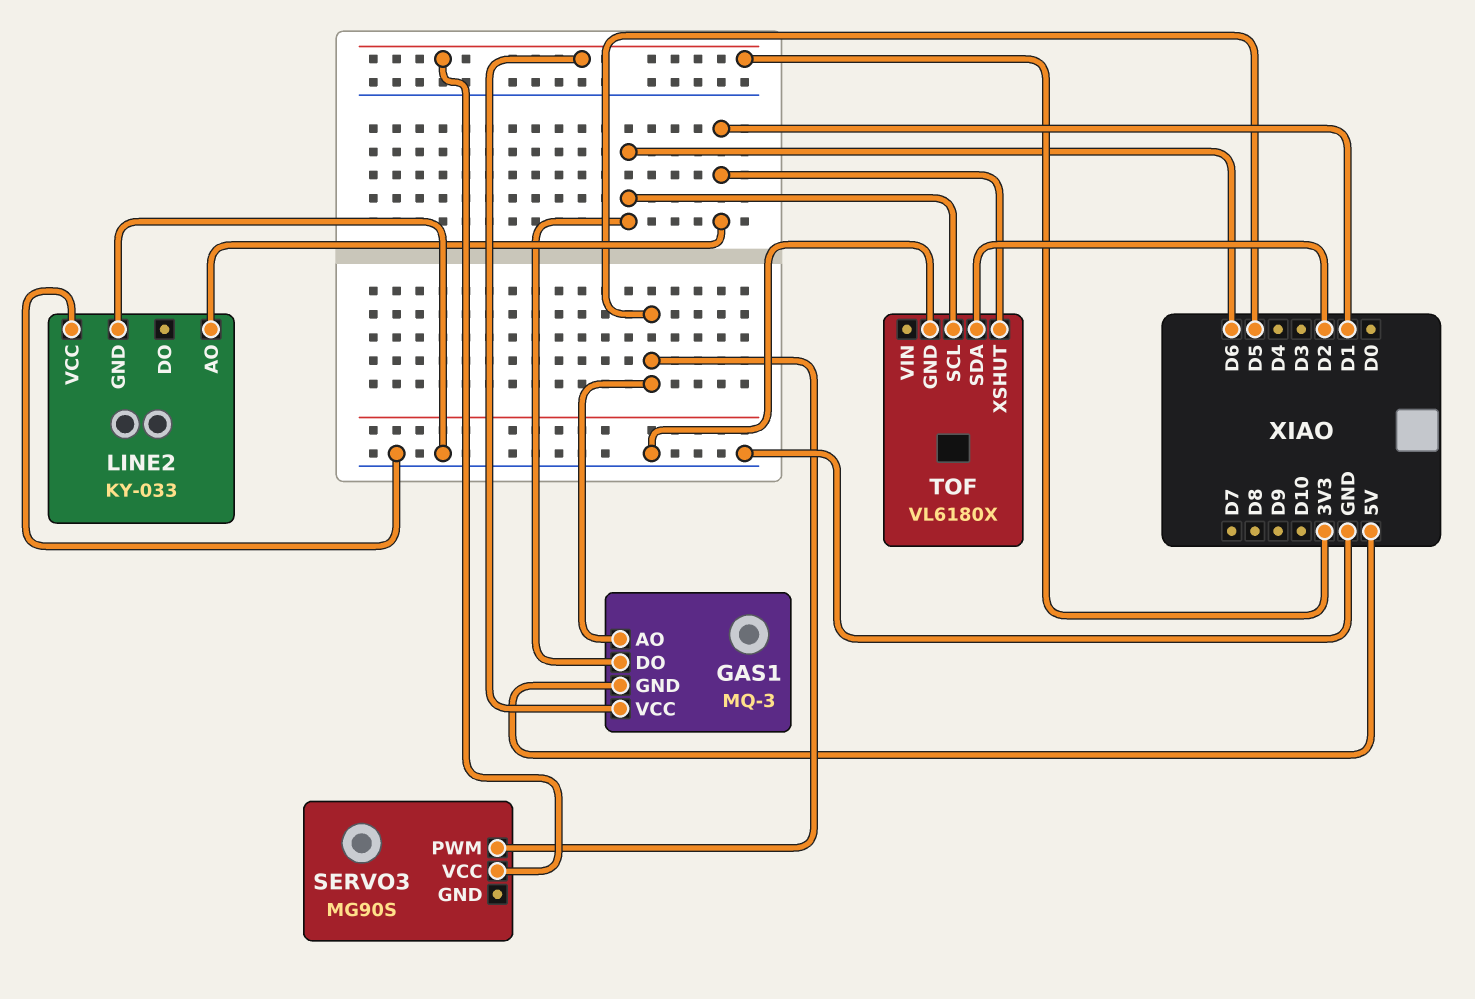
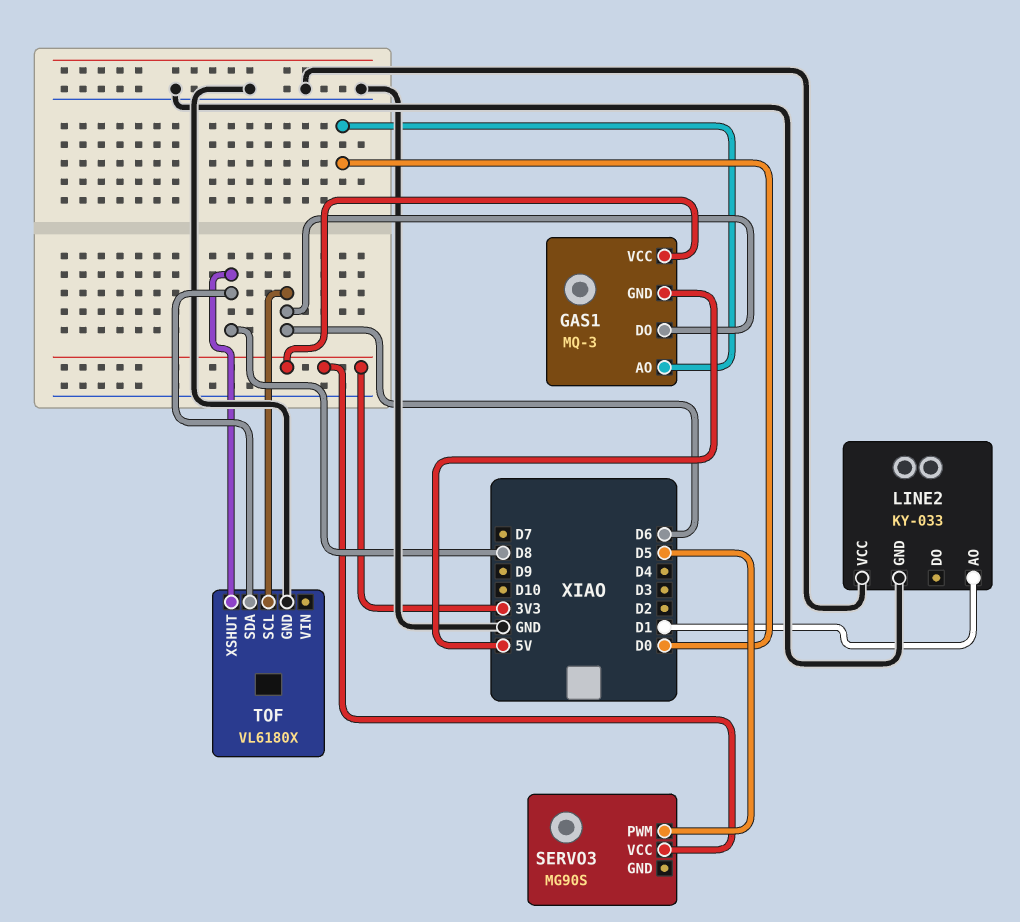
GAS1 pin AO: D5 -> D0
TOF pin SDA: D2 -> D8
TOF pin XSHUT: D1 -> D8

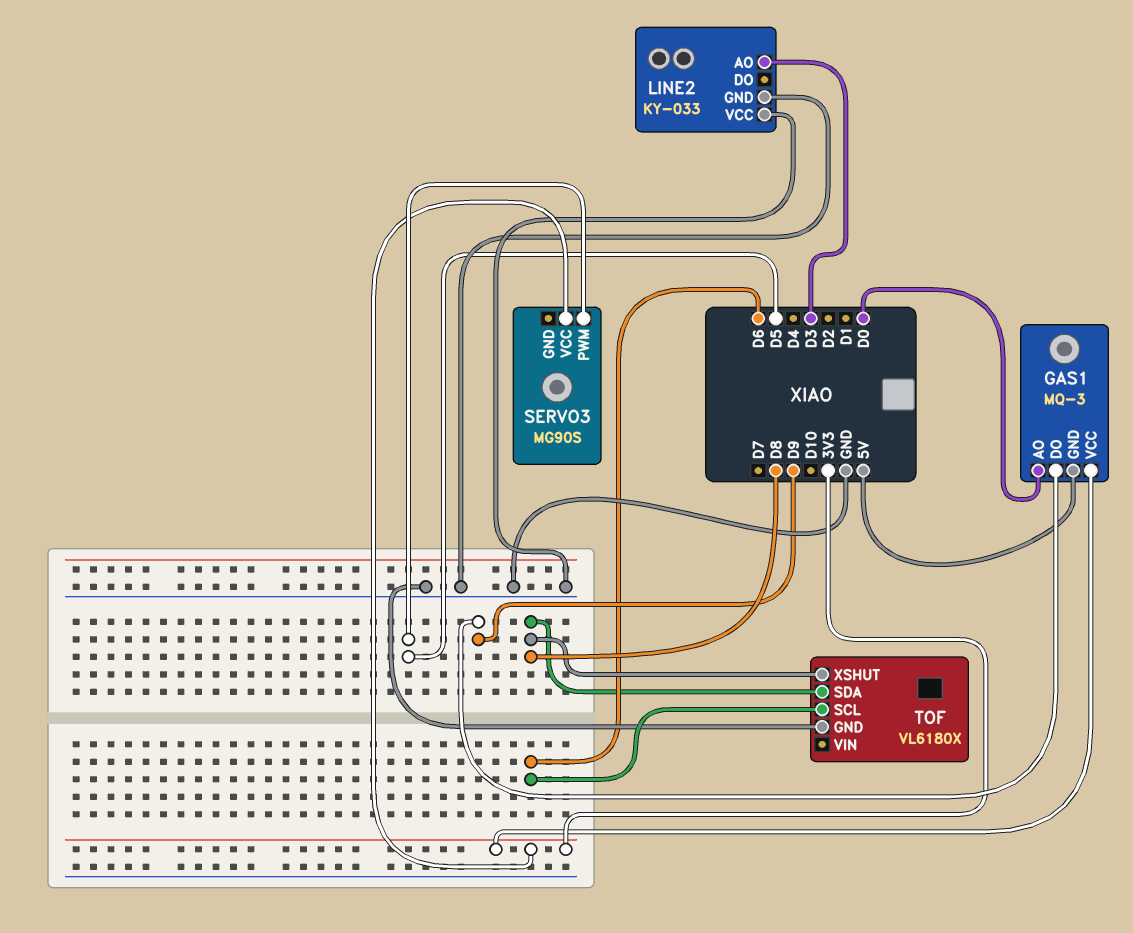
GAS1 pin DO: D6 -> D9
LINE2 pin AO: D1 -> D3

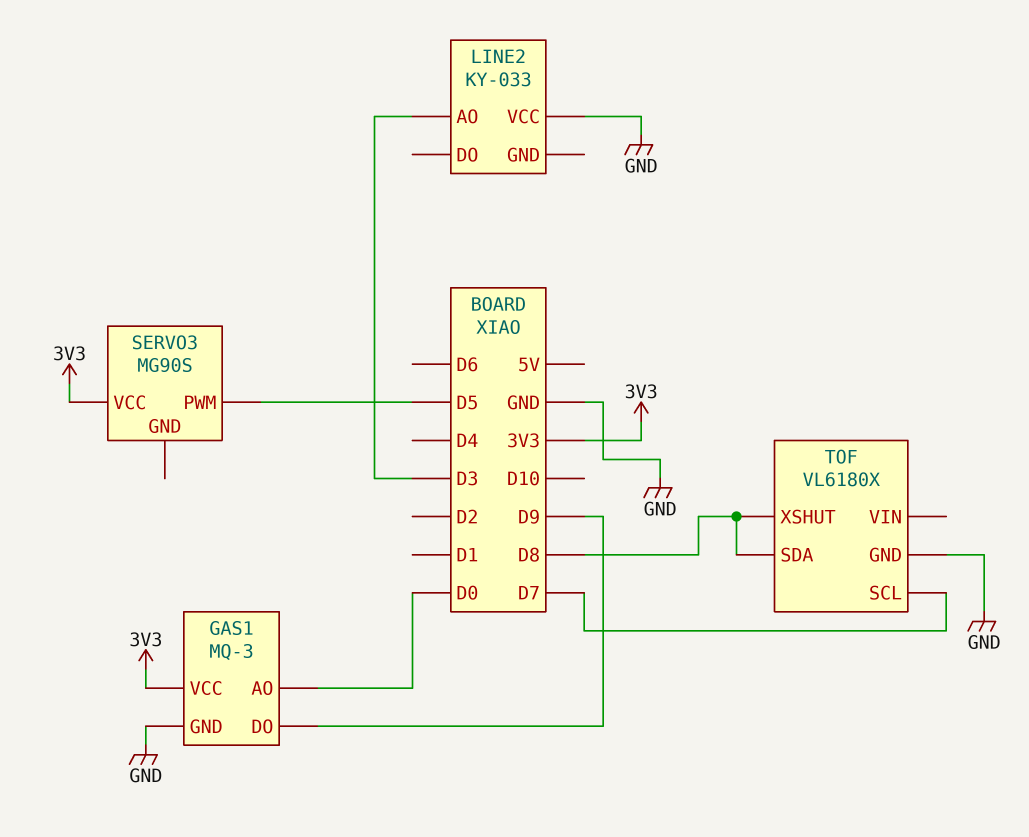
GAS1 pin GND: 5V -> GND
LINE2 pin GND: GND -> none
TOF pin SCL: D6 -> D7

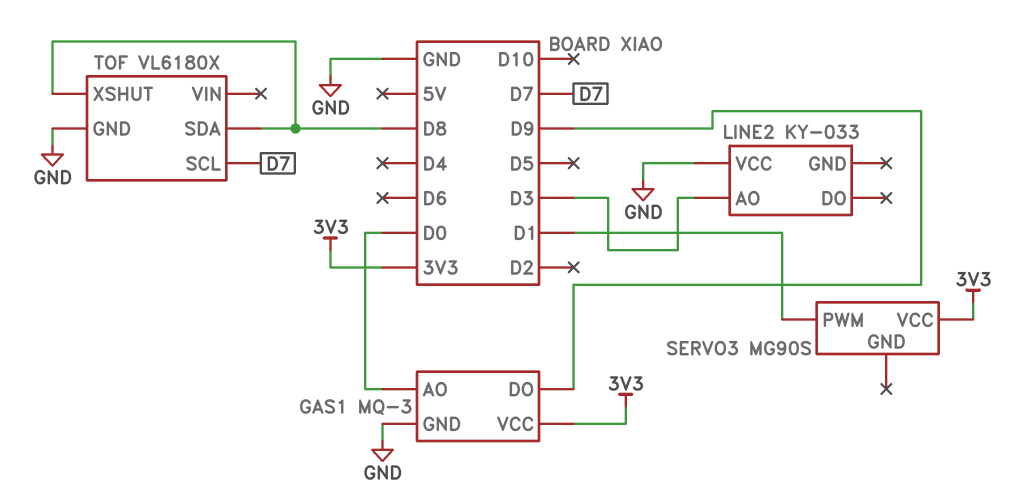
SERVO3 pin PWM: D5 -> D1

